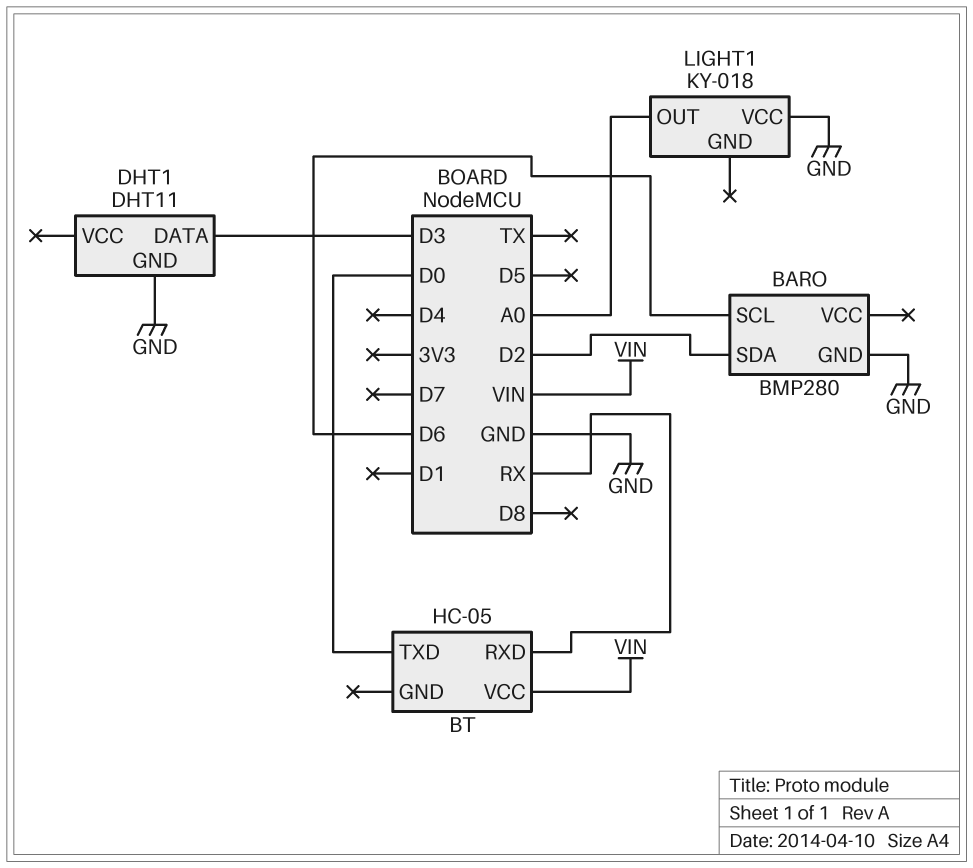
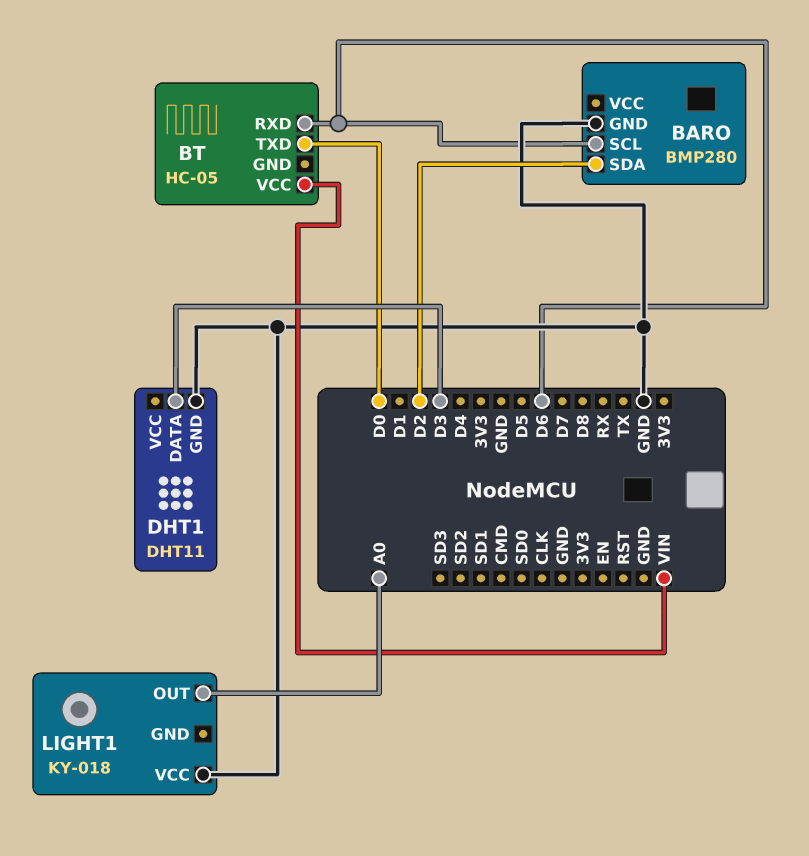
BT pin RXD: RX -> D6

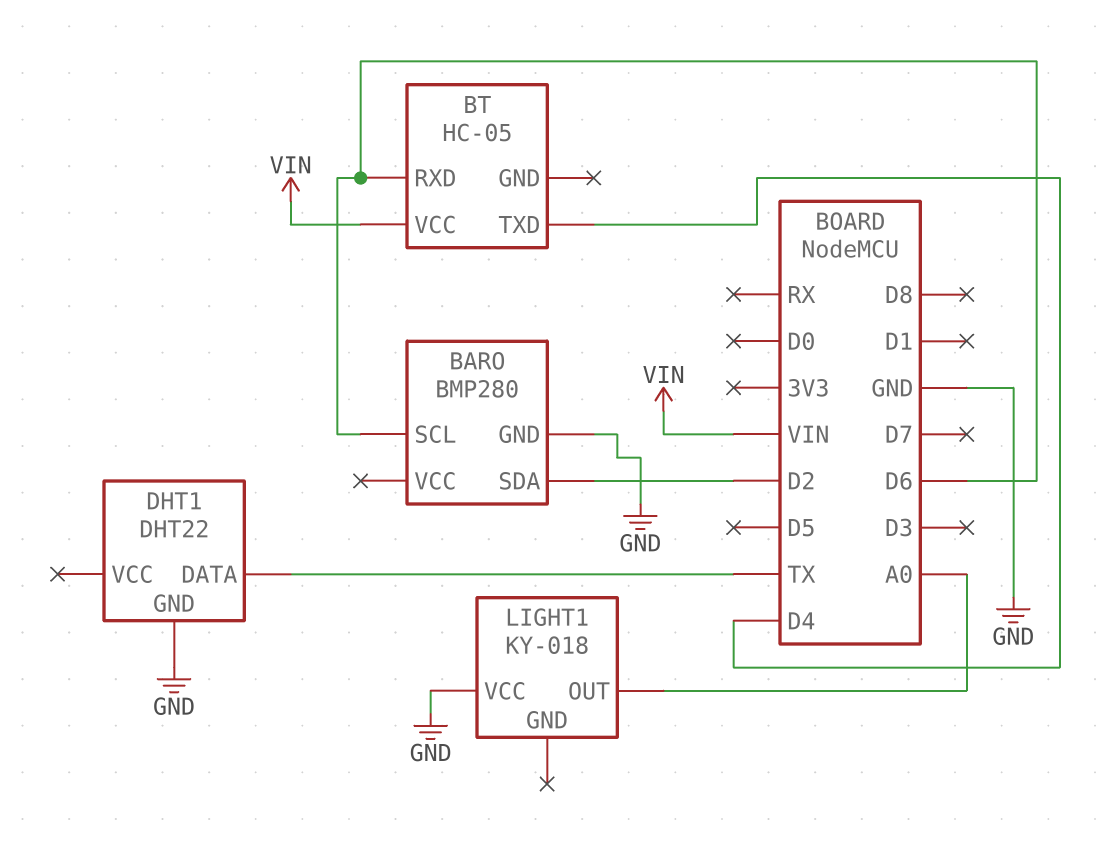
BT pin TXD: D0 -> D4
DHT1: DHT11 -> DHT22
DHT1 pin DATA: D3 -> TX

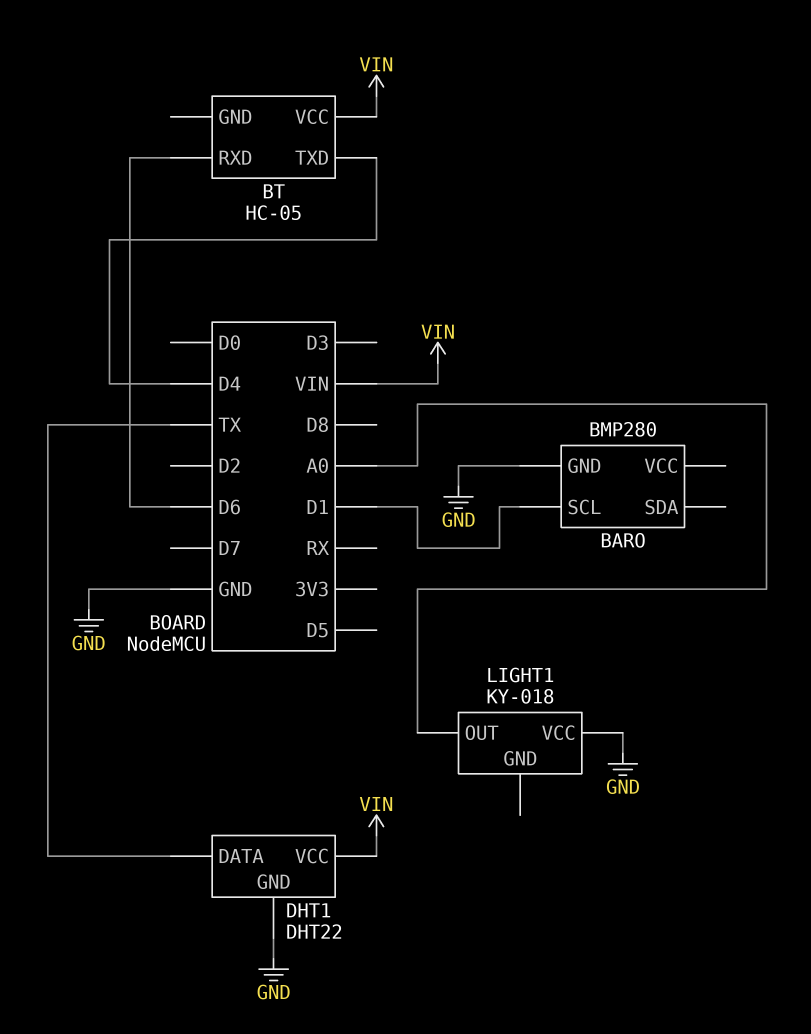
BARO pin SCL: D6 -> D1
BARO pin SDA: D2 -> none
DHT1 pin VCC: none -> VIN

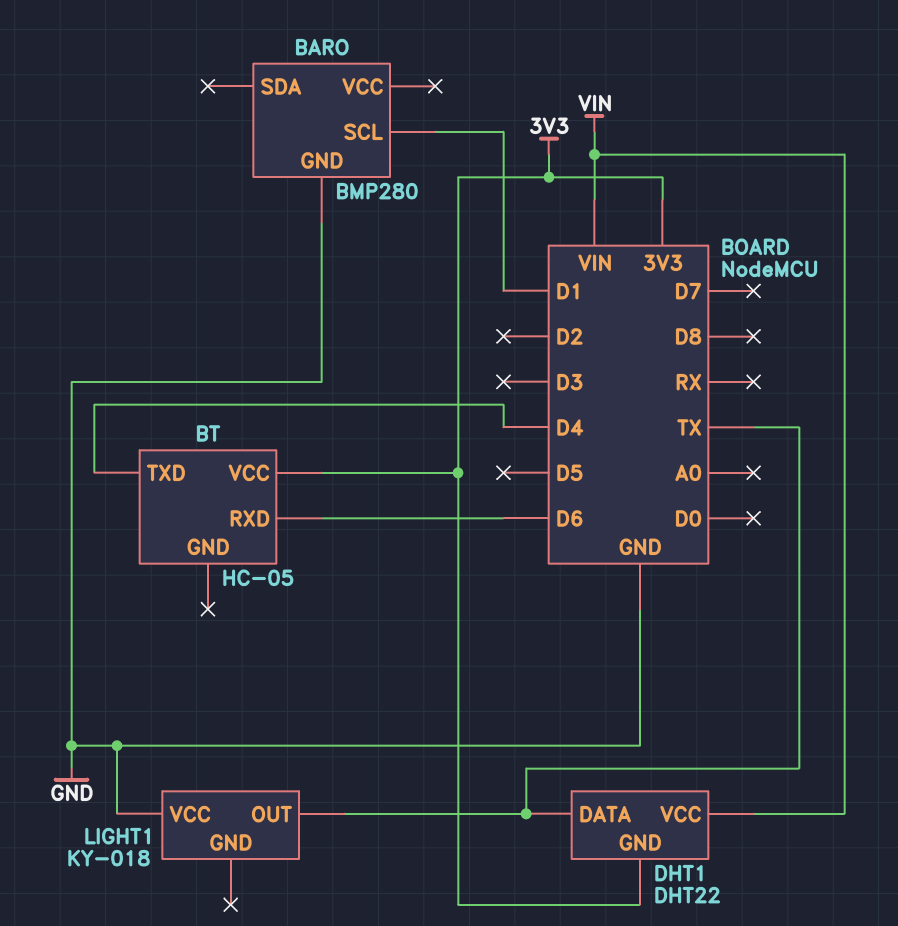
BT pin VCC: VIN -> 3V3
DHT1 pin GND: GND -> 3V3
LIGHT1 pin OUT: A0 -> TX

